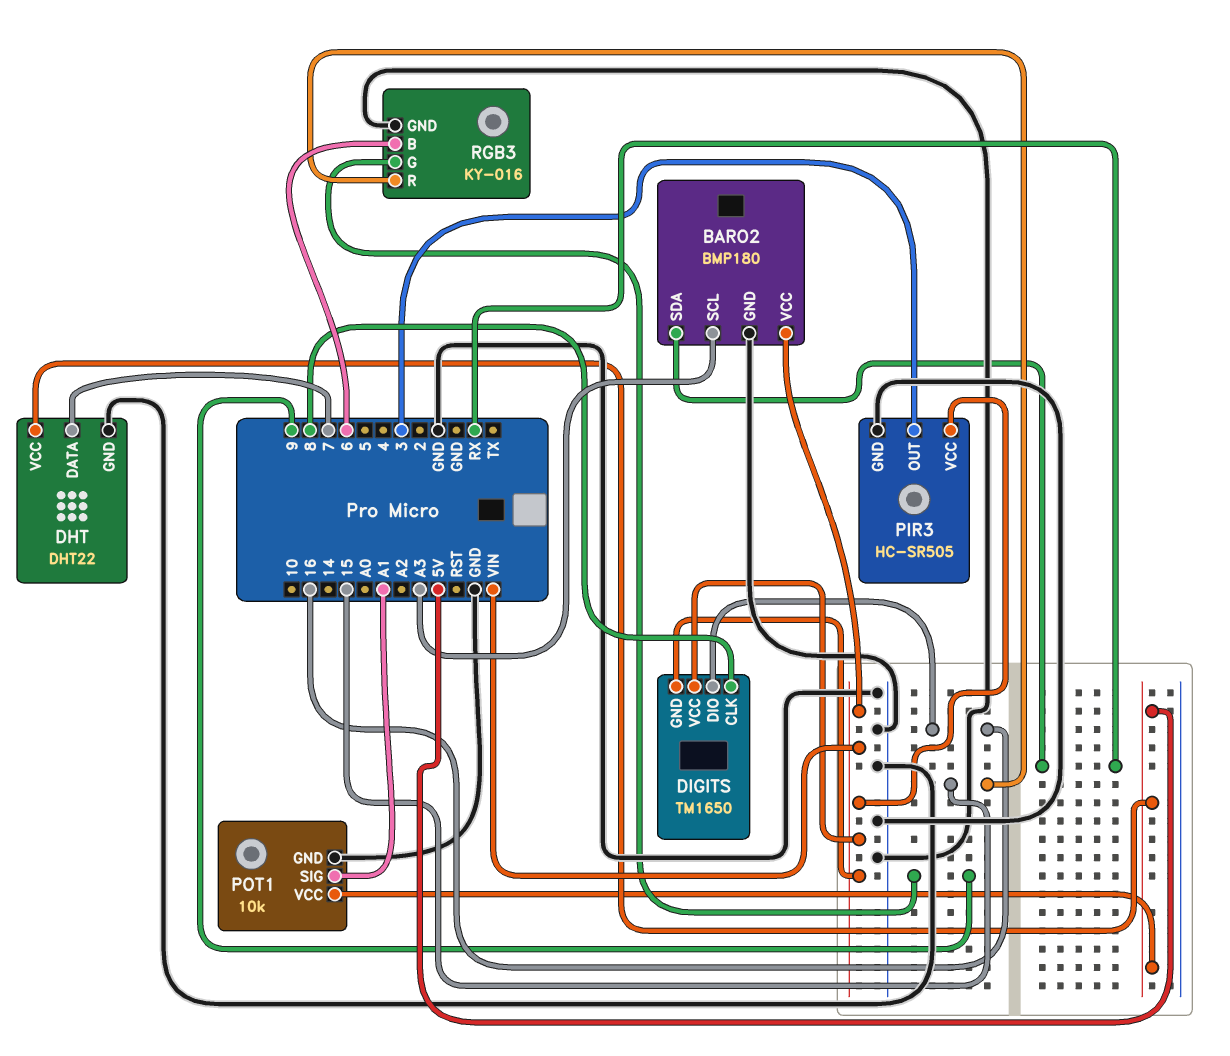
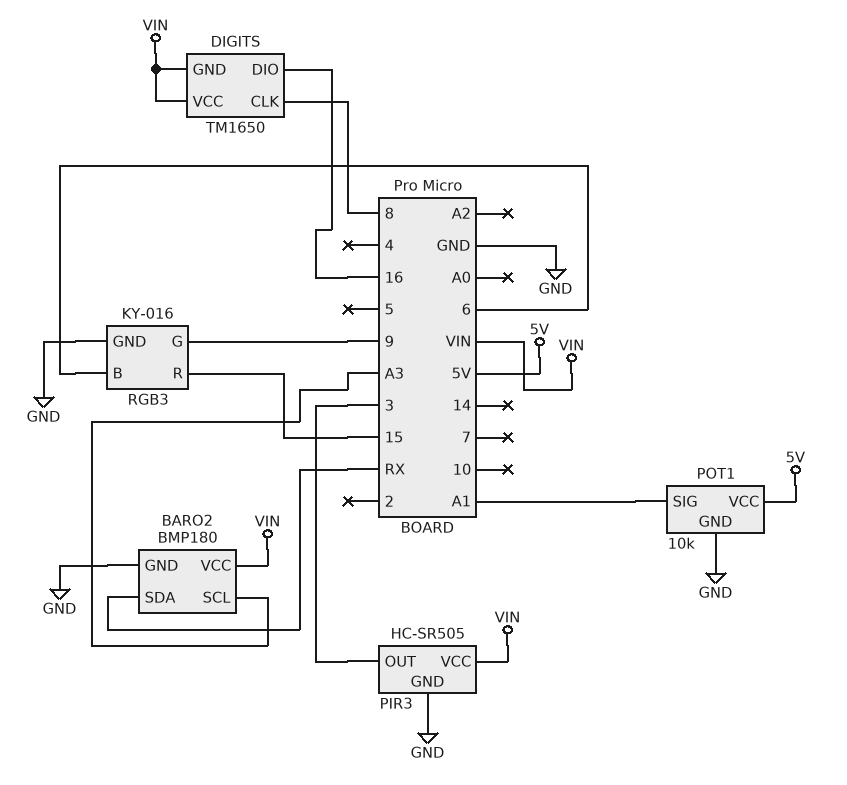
DHT: DHT22 -> none
DHT pin DATA: 7 -> none
DHT pin GND: GND -> none
DHT pin VCC: 5V -> none

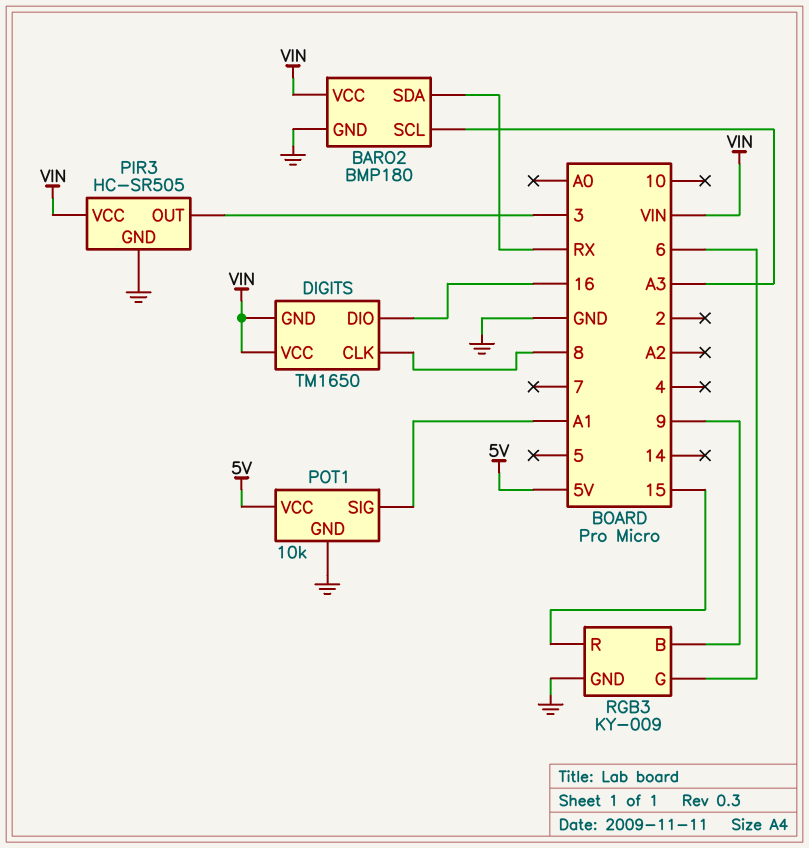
RGB3: KY-016 -> KY-009
RGB3 pin B: 6 -> 9
RGB3 pin G: 9 -> 6

